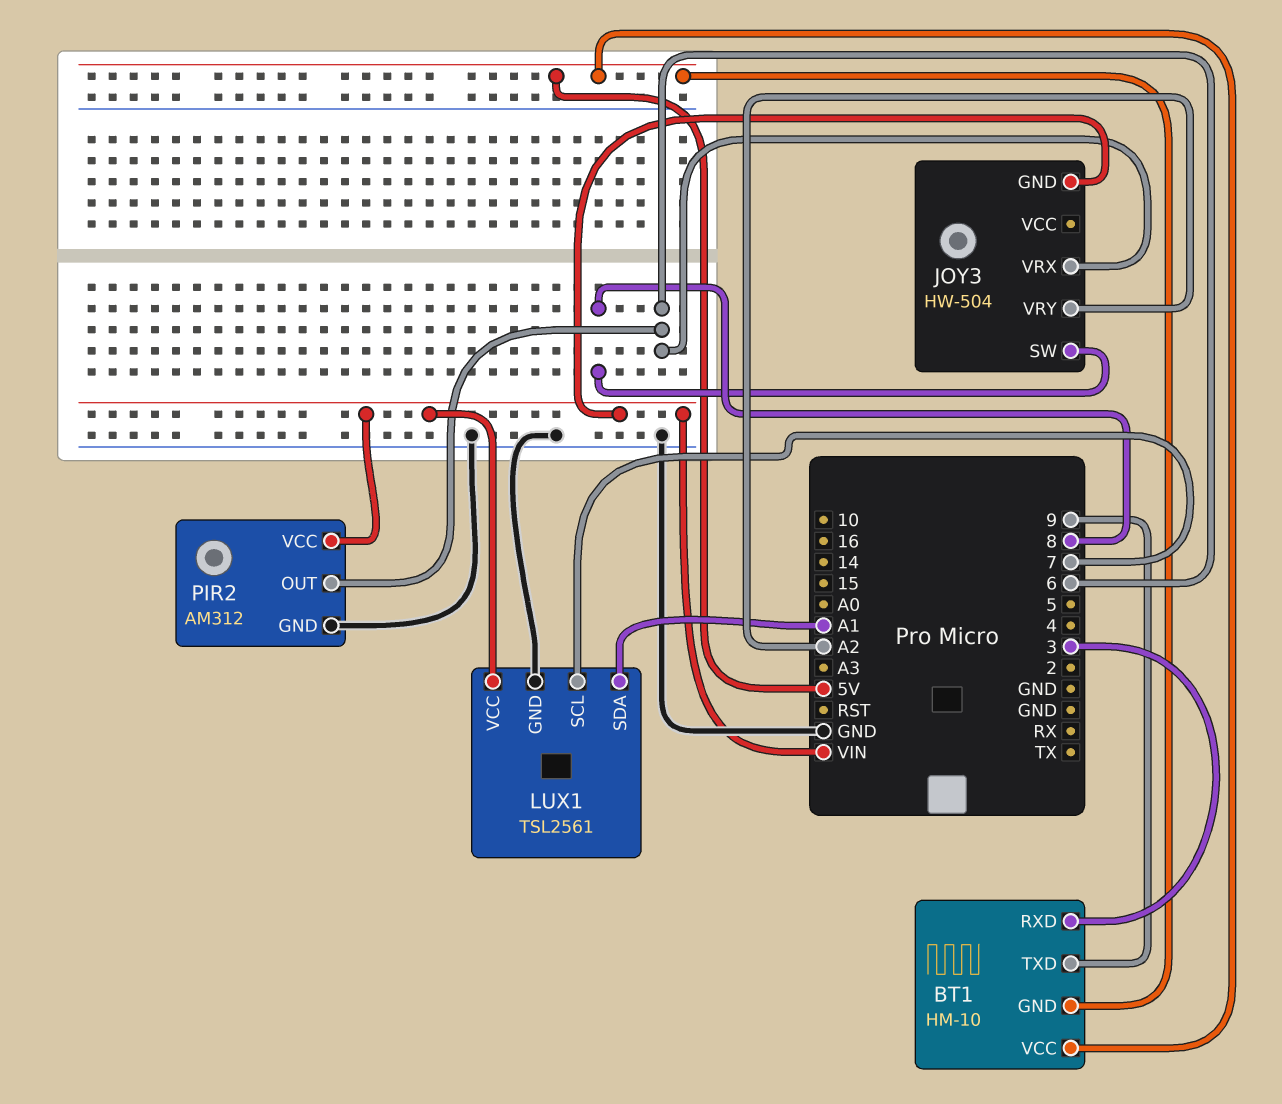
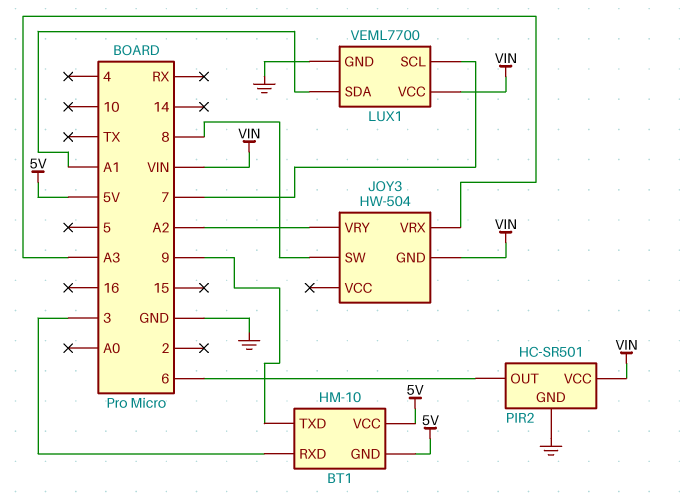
JOY3 pin VRX: 6 -> A3
LUX1: TSL2561 -> VEML7700
PIR2: AM312 -> HC-SR501

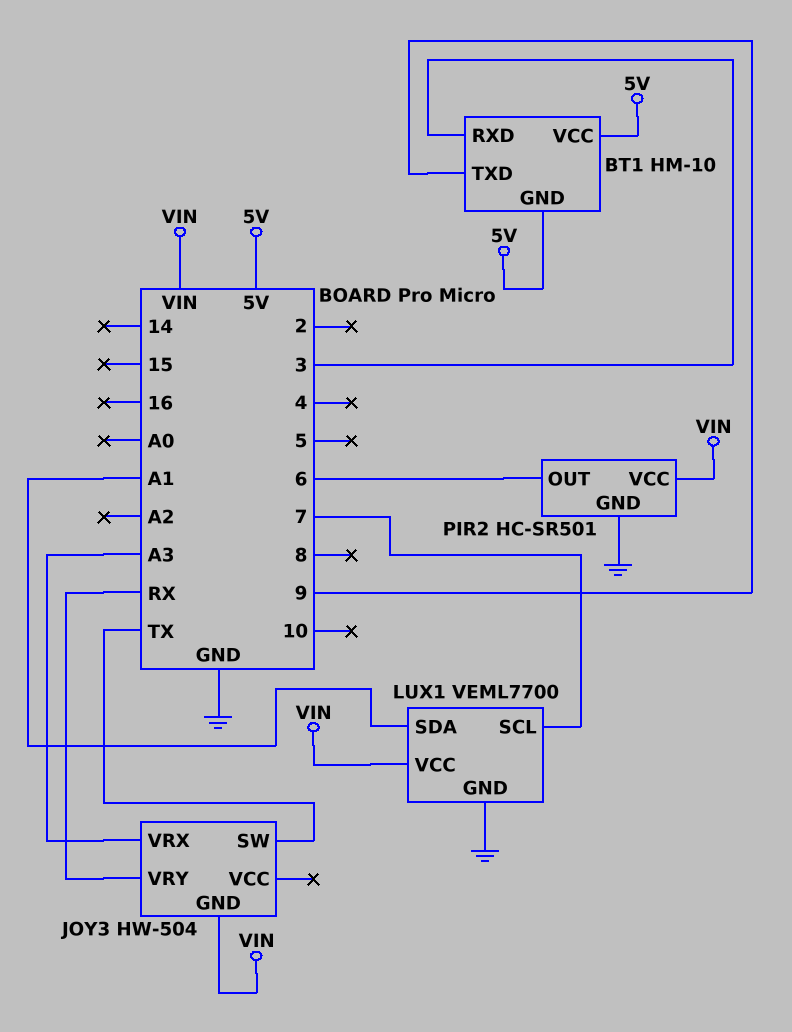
JOY3 pin SW: 8 -> TX
JOY3 pin VRY: A2 -> RX

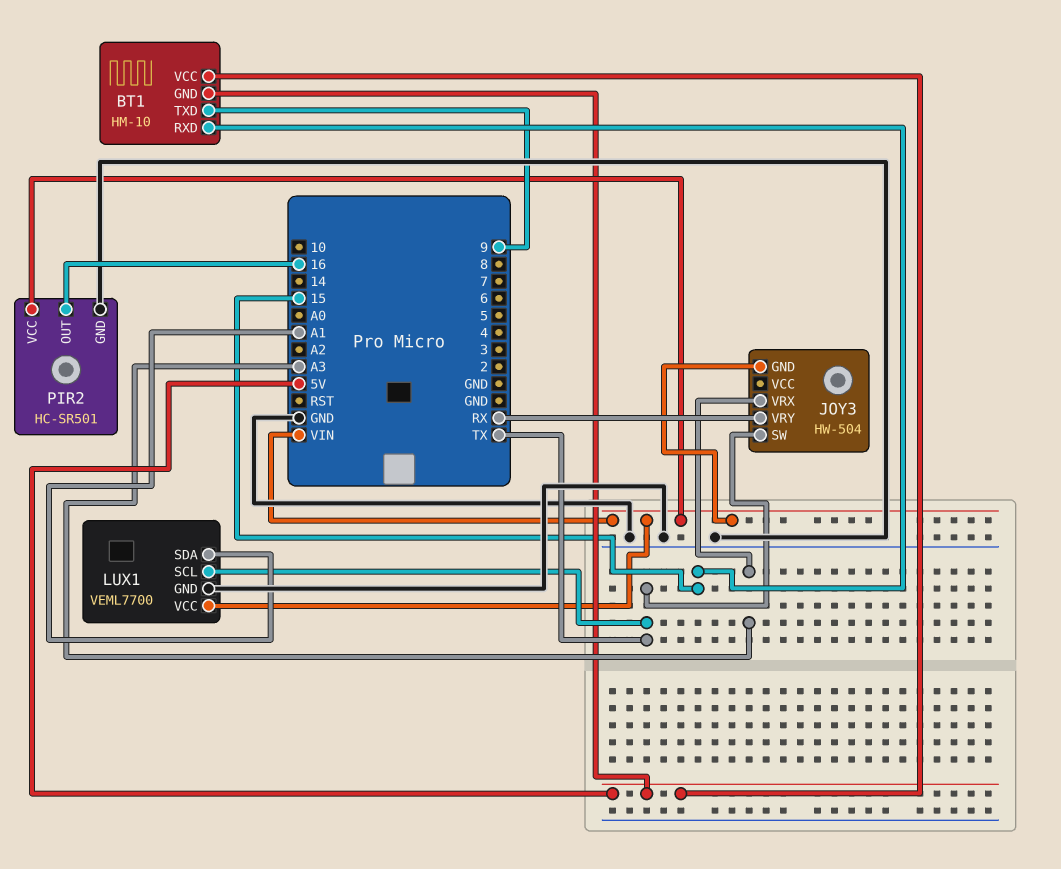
BT1 pin RXD: 3 -> 15
LUX1 pin SCL: 7 -> TX
PIR2 pin OUT: 6 -> 16

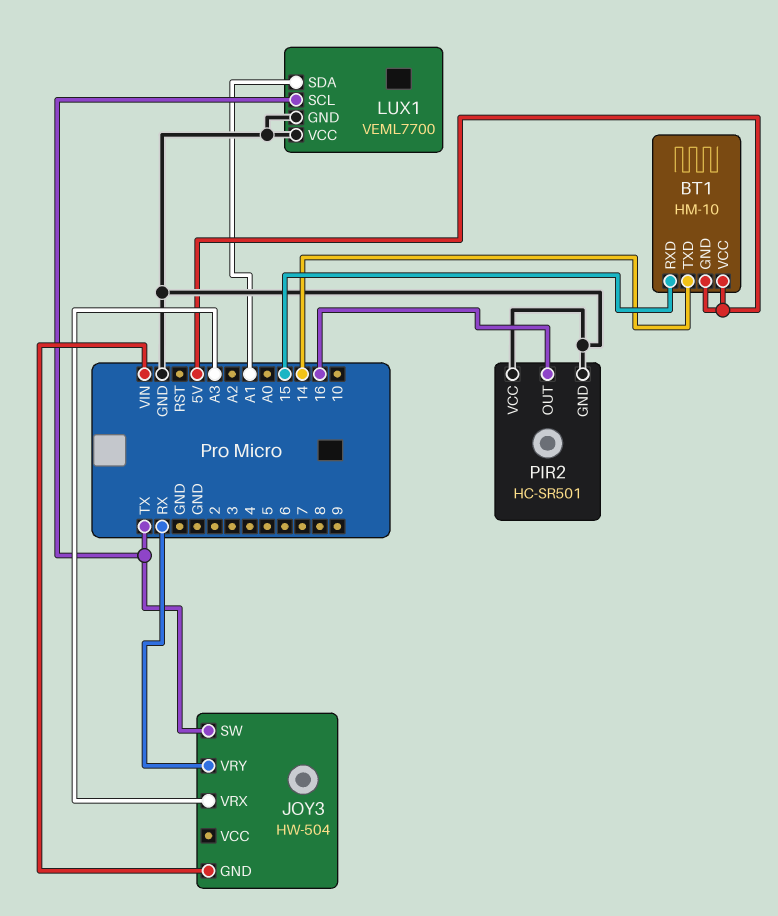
BT1 pin TXD: 9 -> 14
LUX1 pin VCC: VIN -> GND
PIR2 pin VCC: VIN -> GND

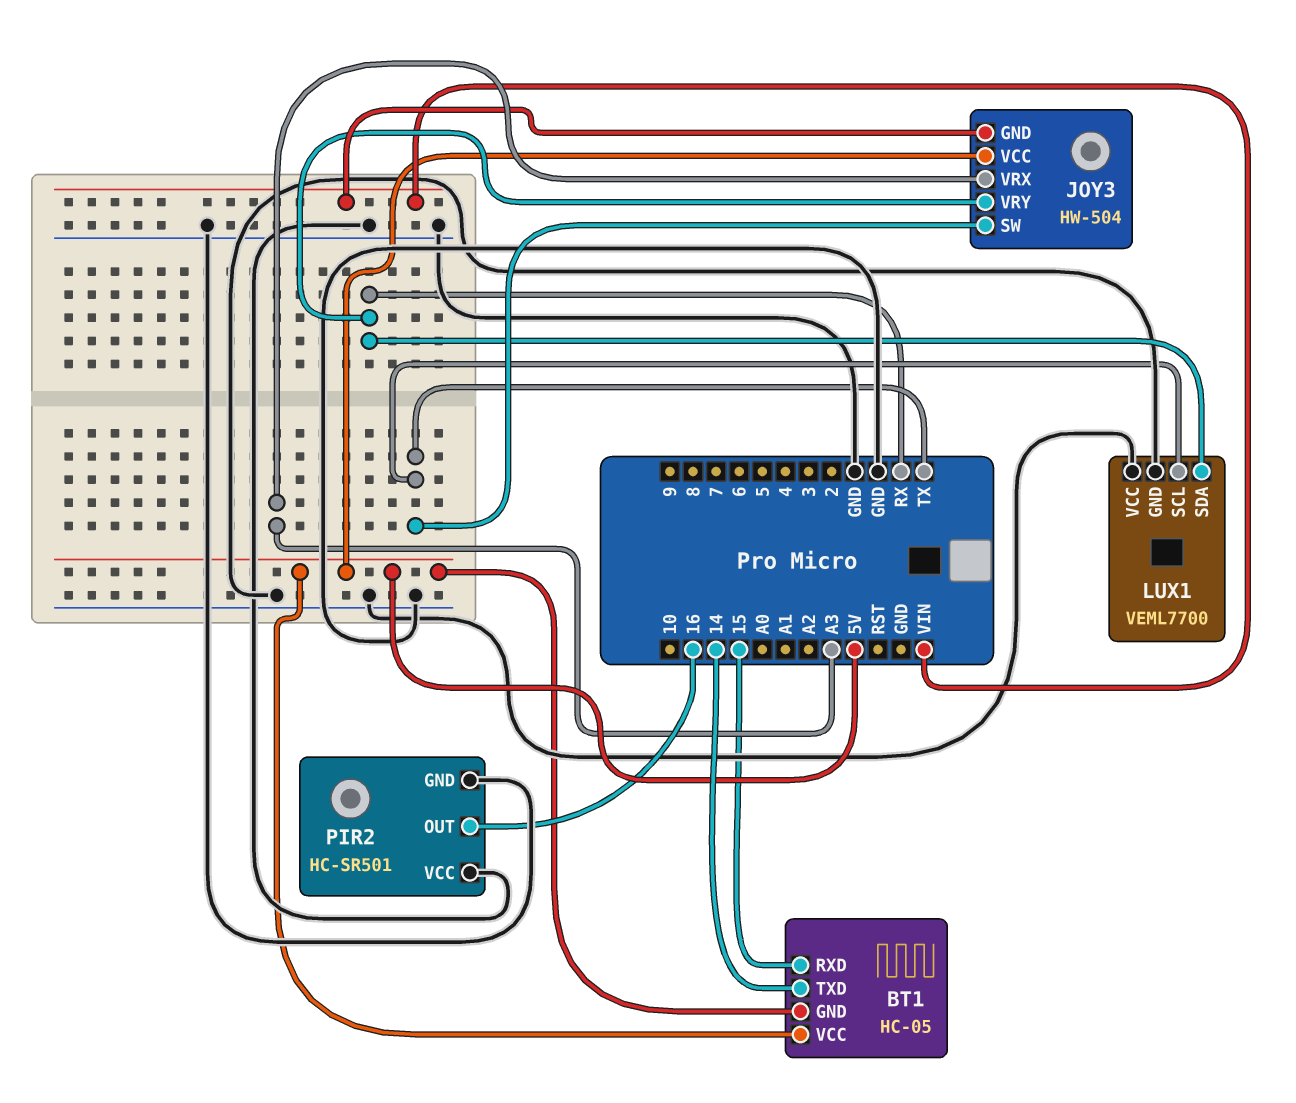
BT1: HM-10 -> HC-05
JOY3 pin VCC: none -> 5V
LUX1 pin SDA: A1 -> RX

